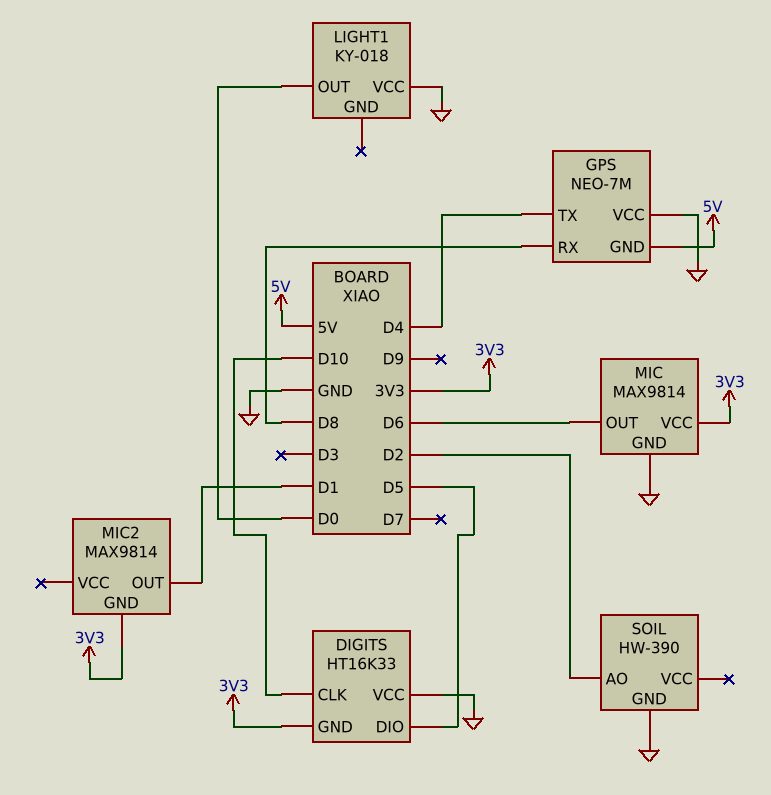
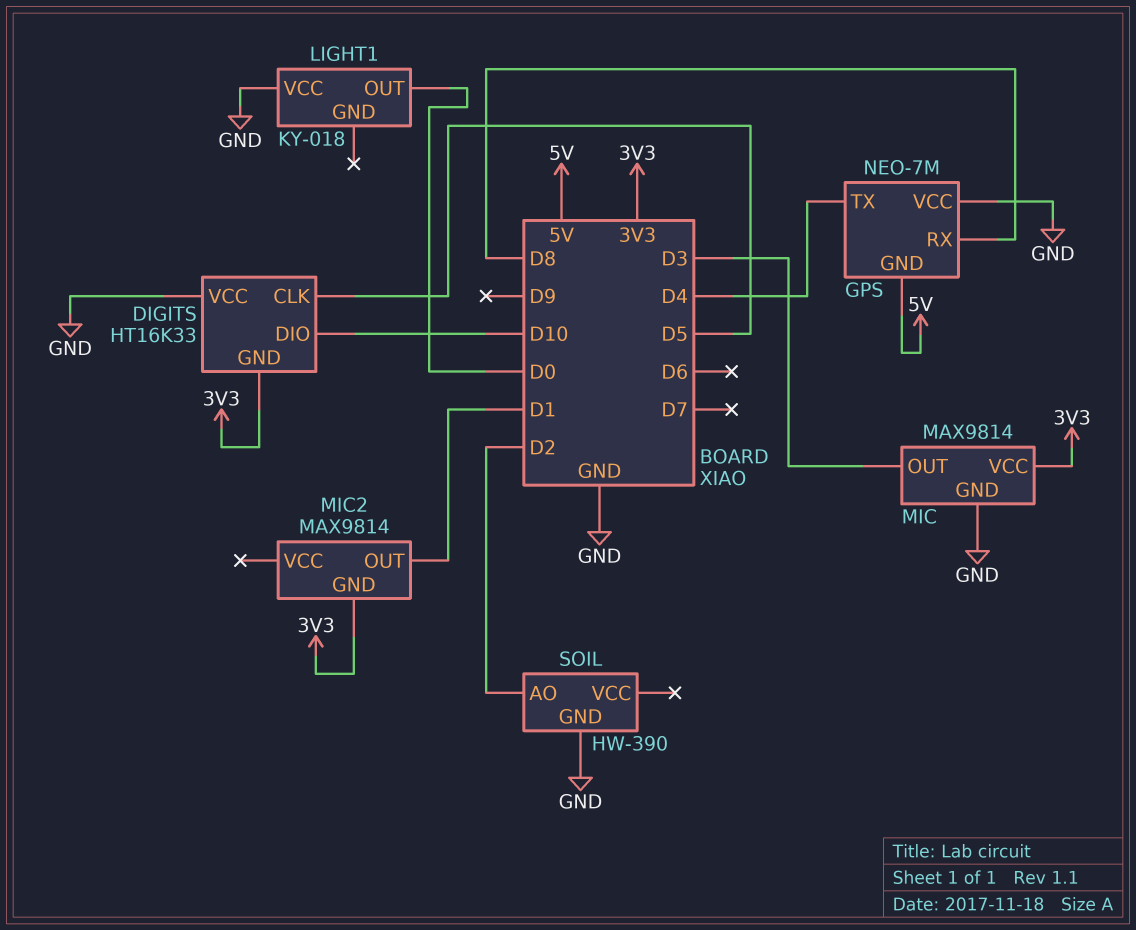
DIGITS pin CLK: D10 -> D5
DIGITS pin DIO: D5 -> D10
MIC pin OUT: D6 -> D3

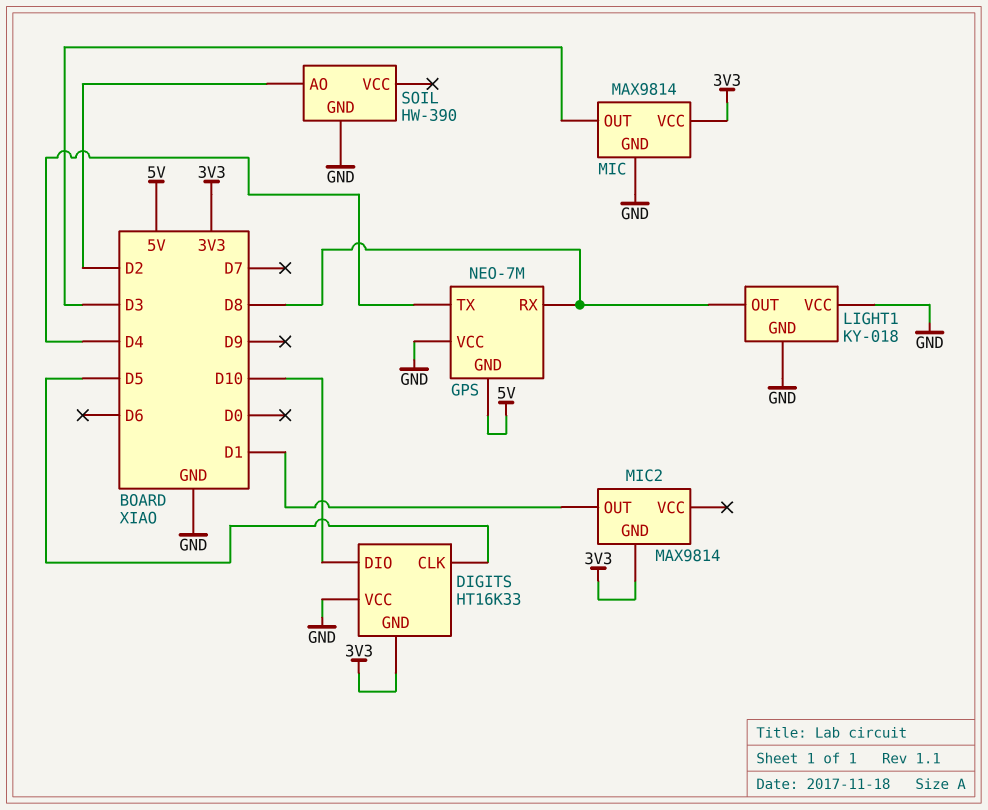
LIGHT1 pin GND: none -> GND
LIGHT1 pin OUT: D0 -> D8

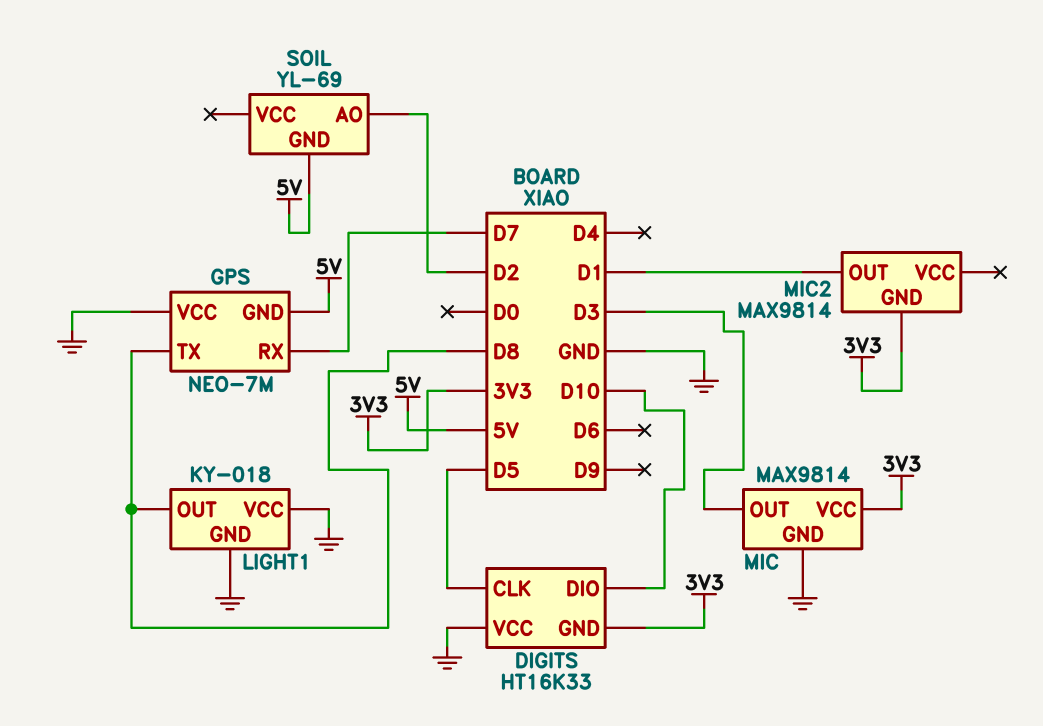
GPS pin RX: D8 -> D7
GPS pin TX: D4 -> D8
SOIL: HW-390 -> YL-69
SOIL pin GND: GND -> 5V

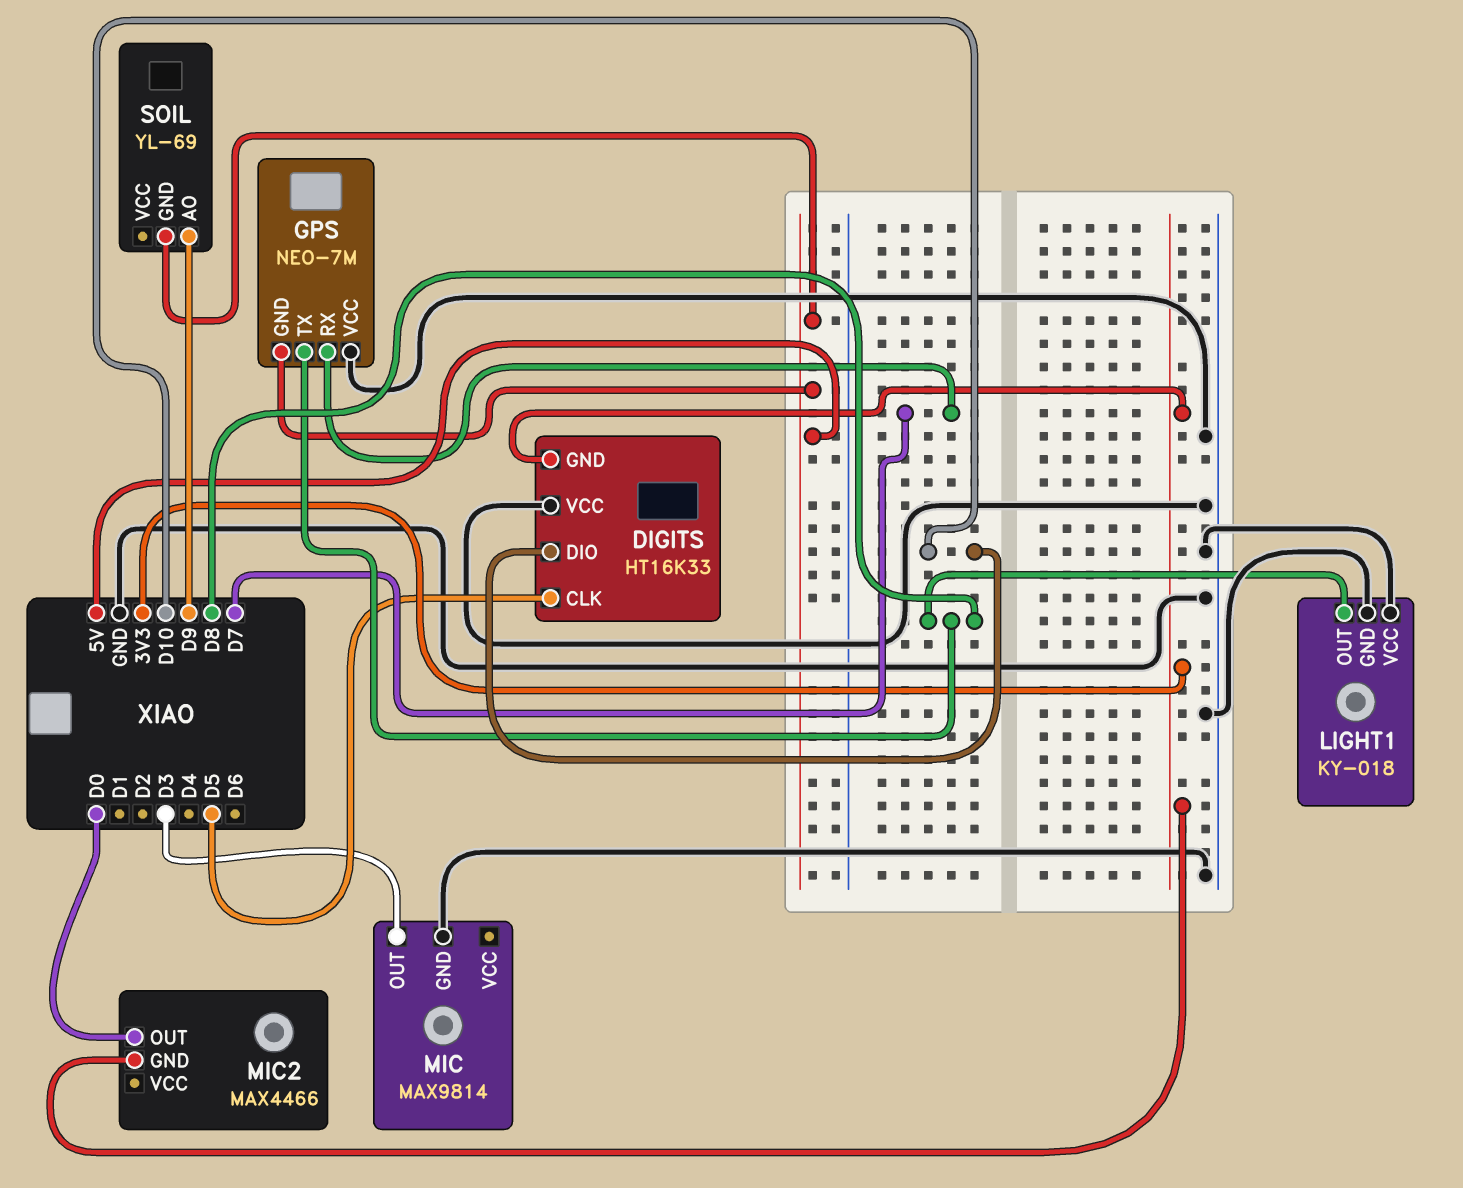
MIC pin VCC: 3V3 -> none
MIC2: MAX9814 -> MAX4466
MIC2 pin OUT: D1 -> D0
SOIL pin AO: D2 -> D9

